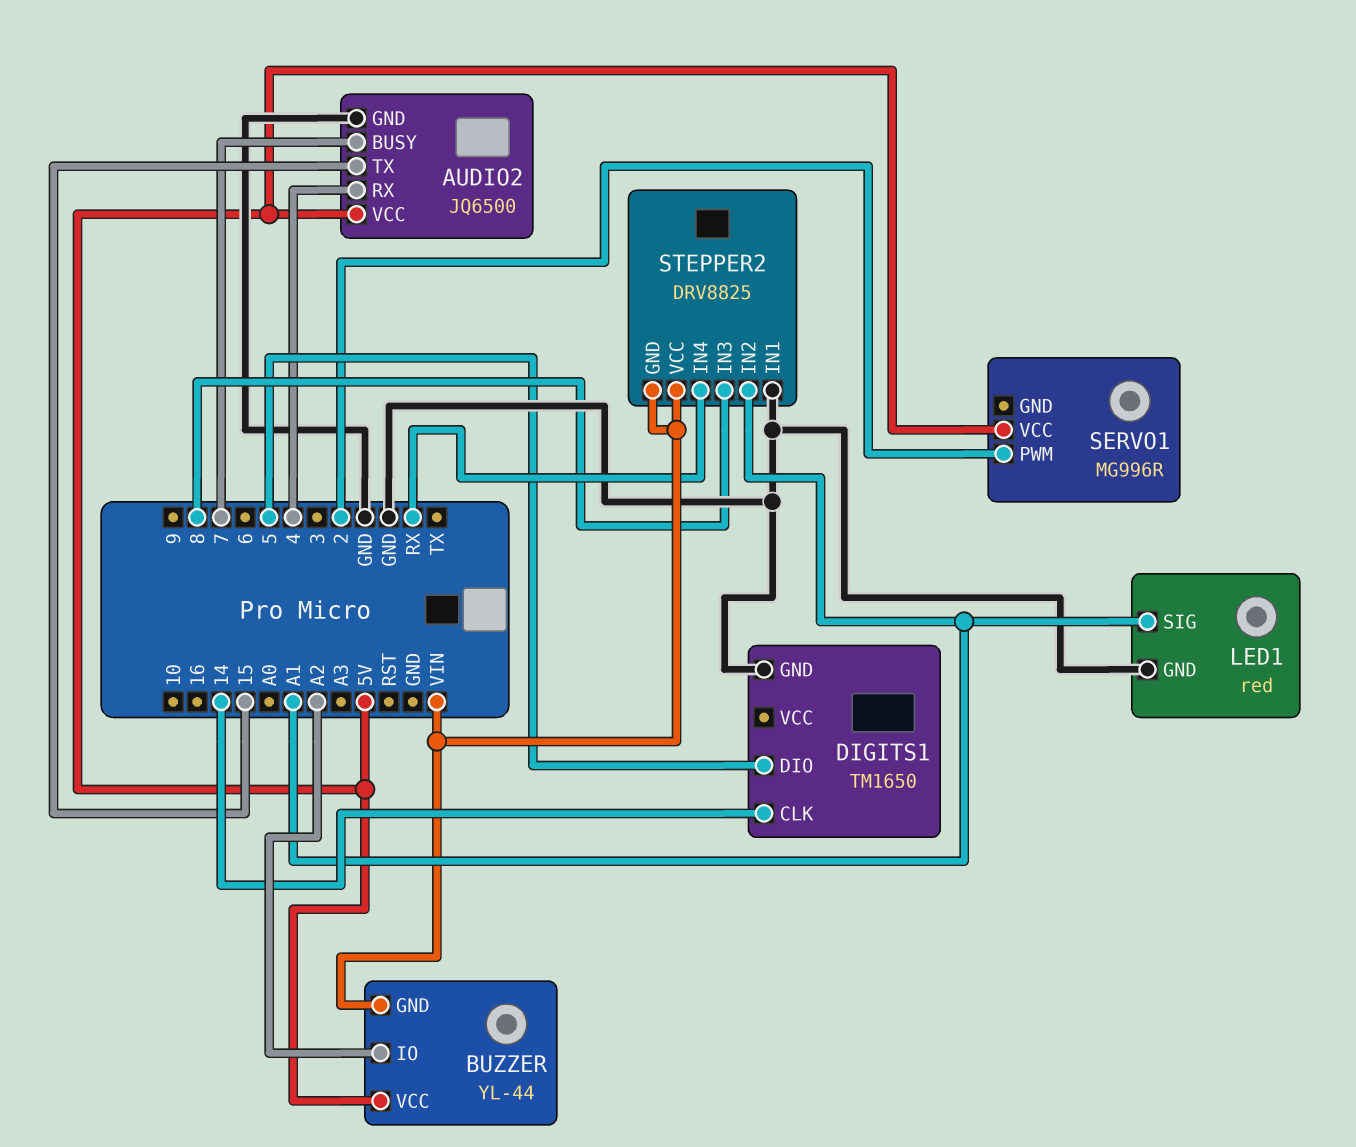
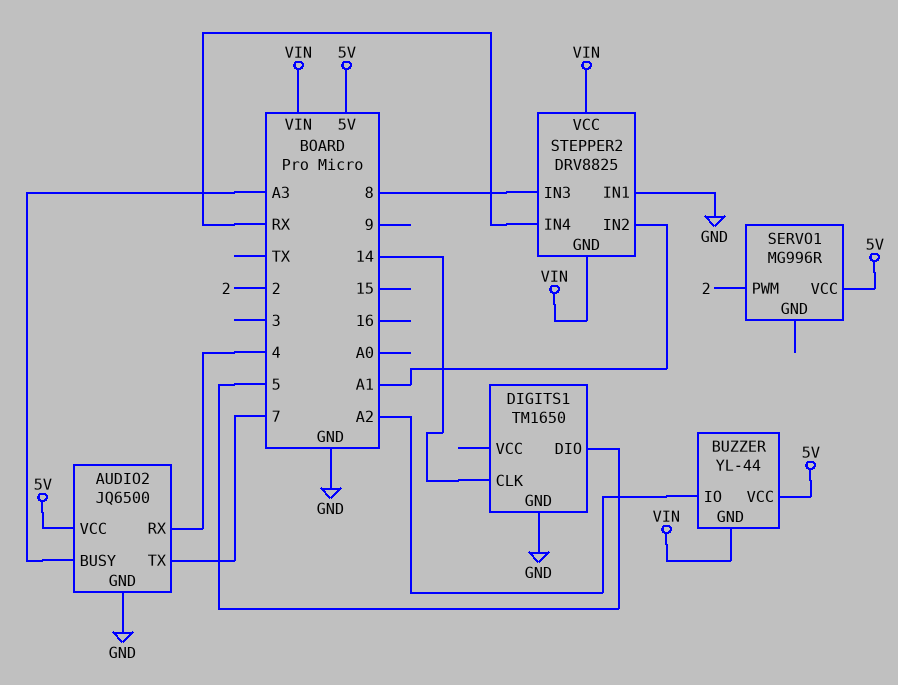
AUDIO2 pin BUSY: 7 -> A3
AUDIO2 pin TX: 15 -> 7
LED1: red -> none
LED1 pin GND: GND -> none
LED1 pin SIG: A1 -> none

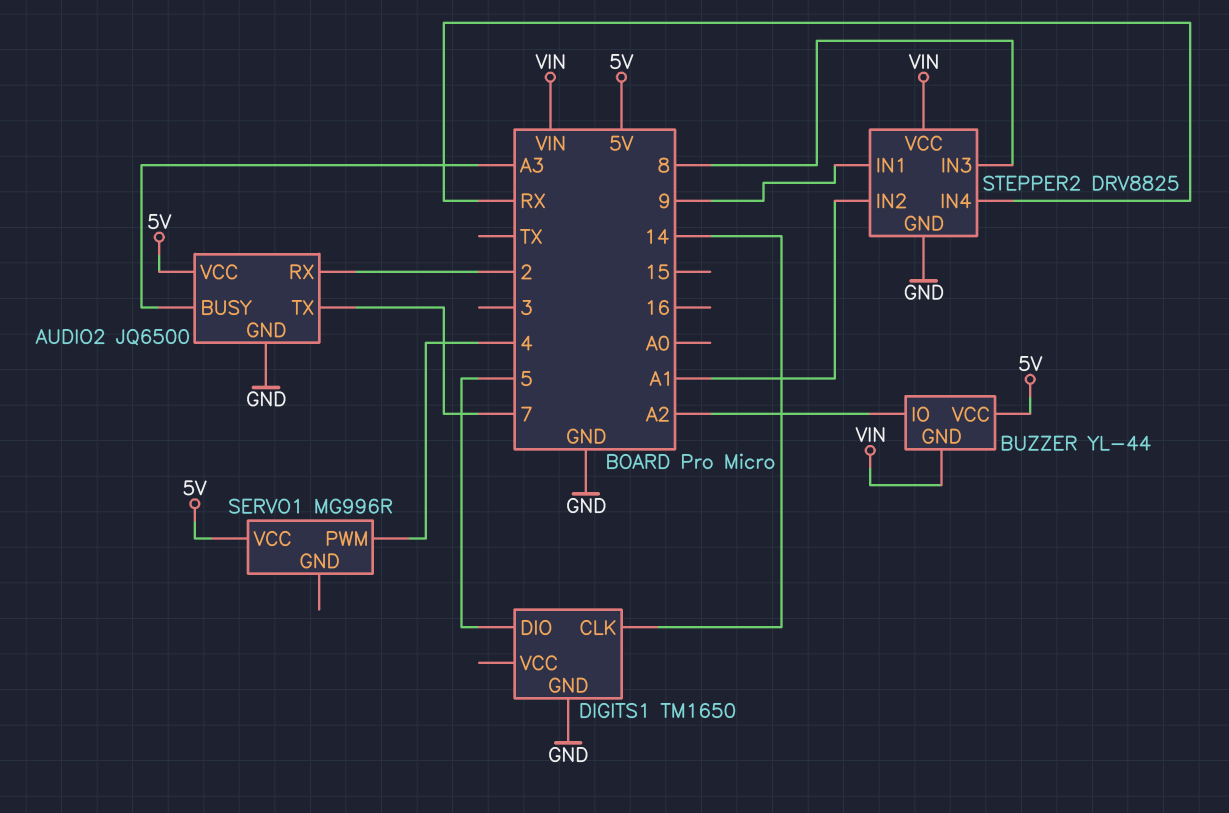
AUDIO2 pin RX: 4 -> 2
SERVO1 pin PWM: 2 -> 4
STEPPER2 pin GND: VIN -> GND
STEPPER2 pin IN1: GND -> 9

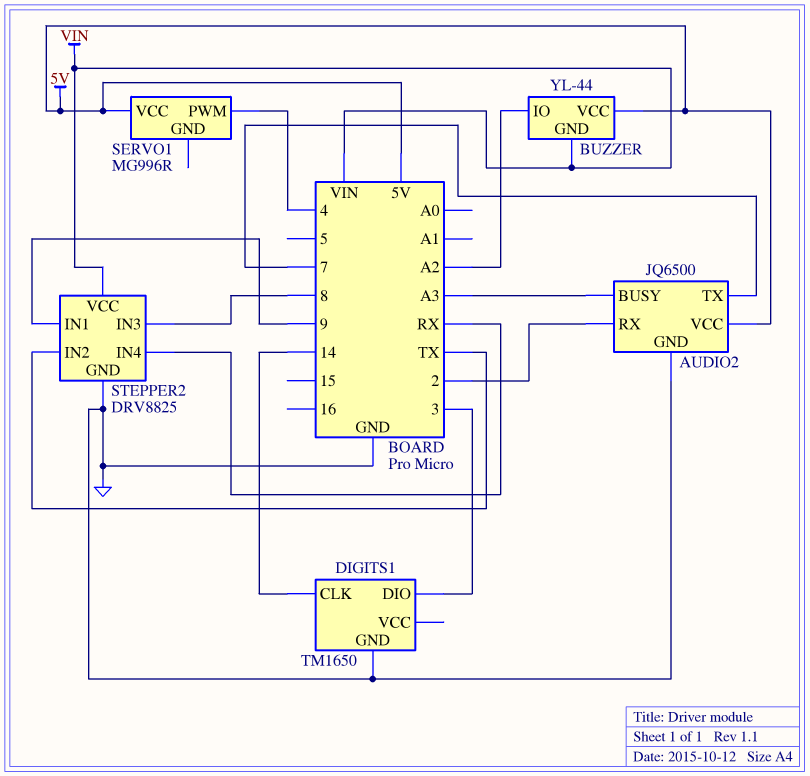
DIGITS1 pin DIO: 5 -> 3
STEPPER2 pin IN2: A1 -> TX

